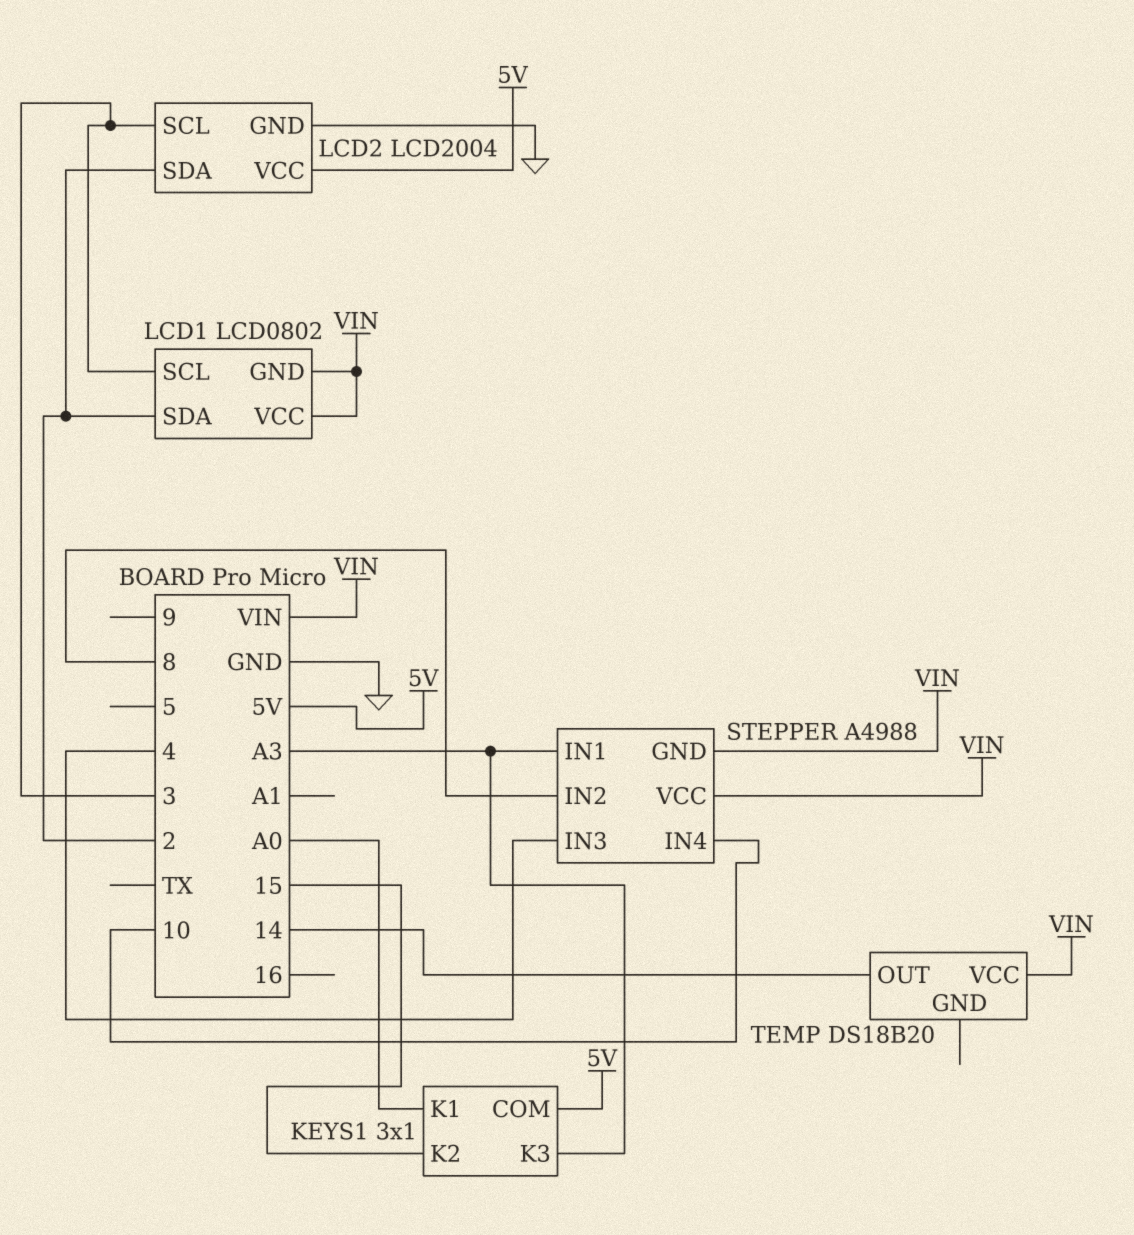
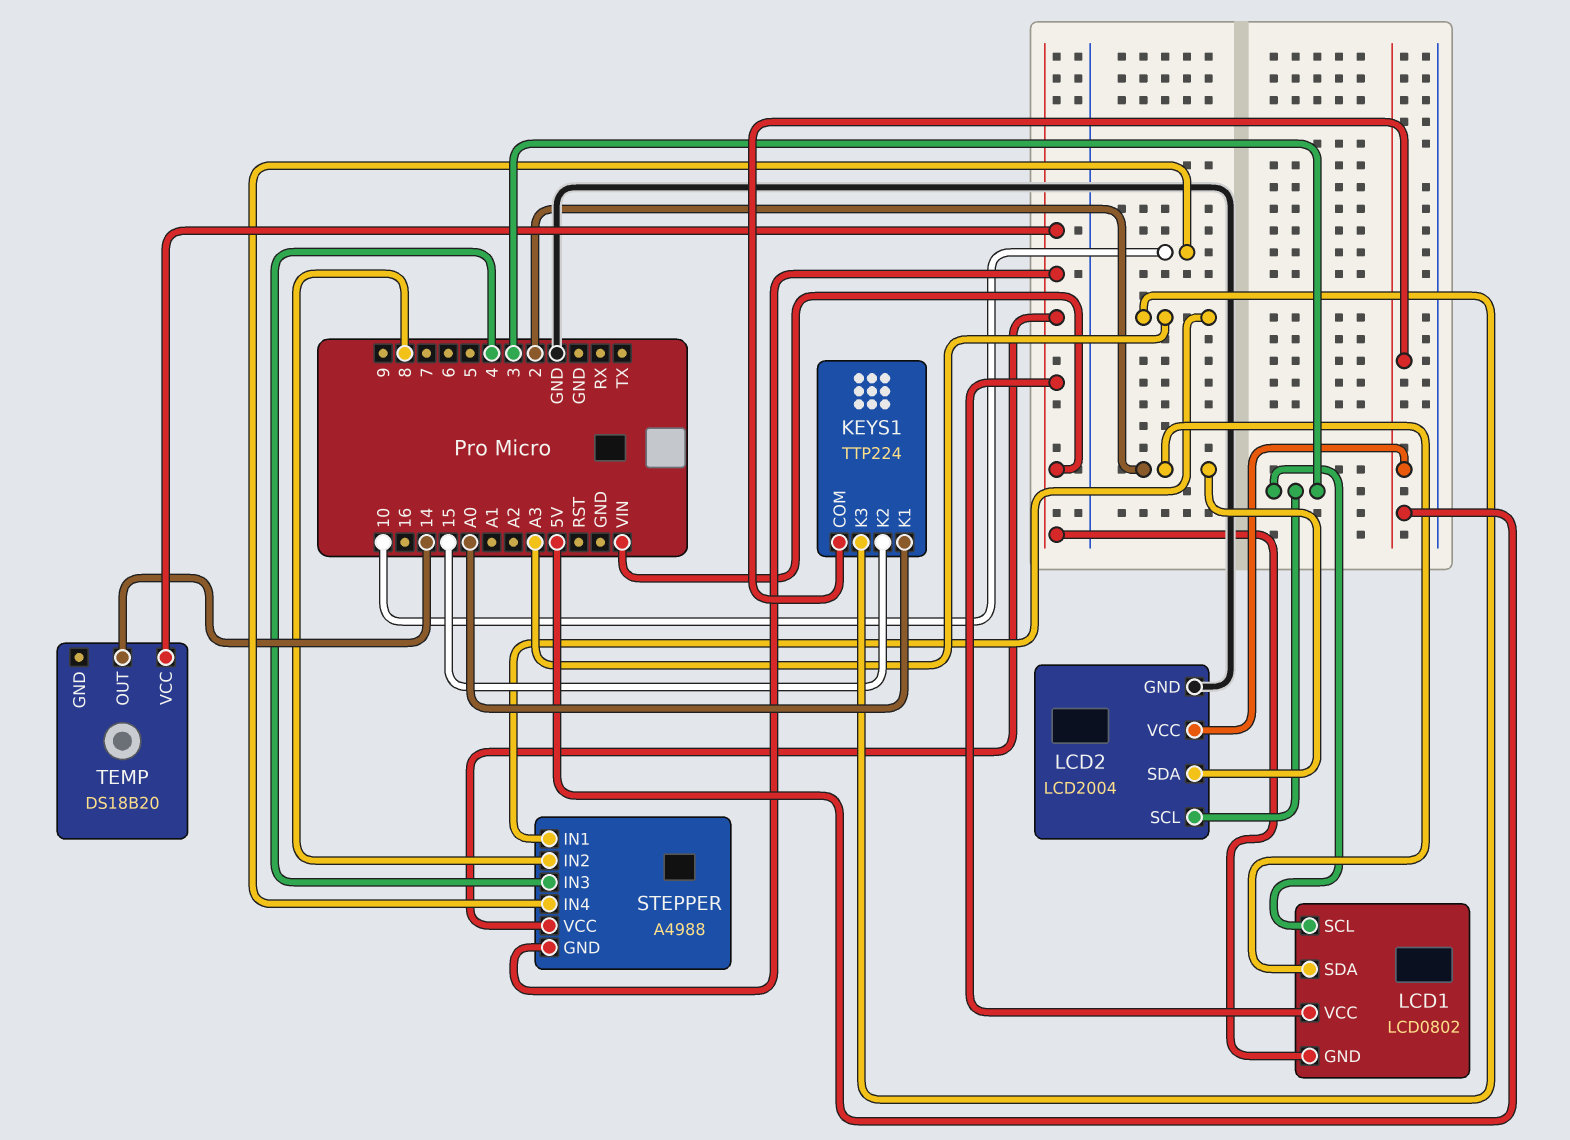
KEYS1: 3x1 -> TTP224

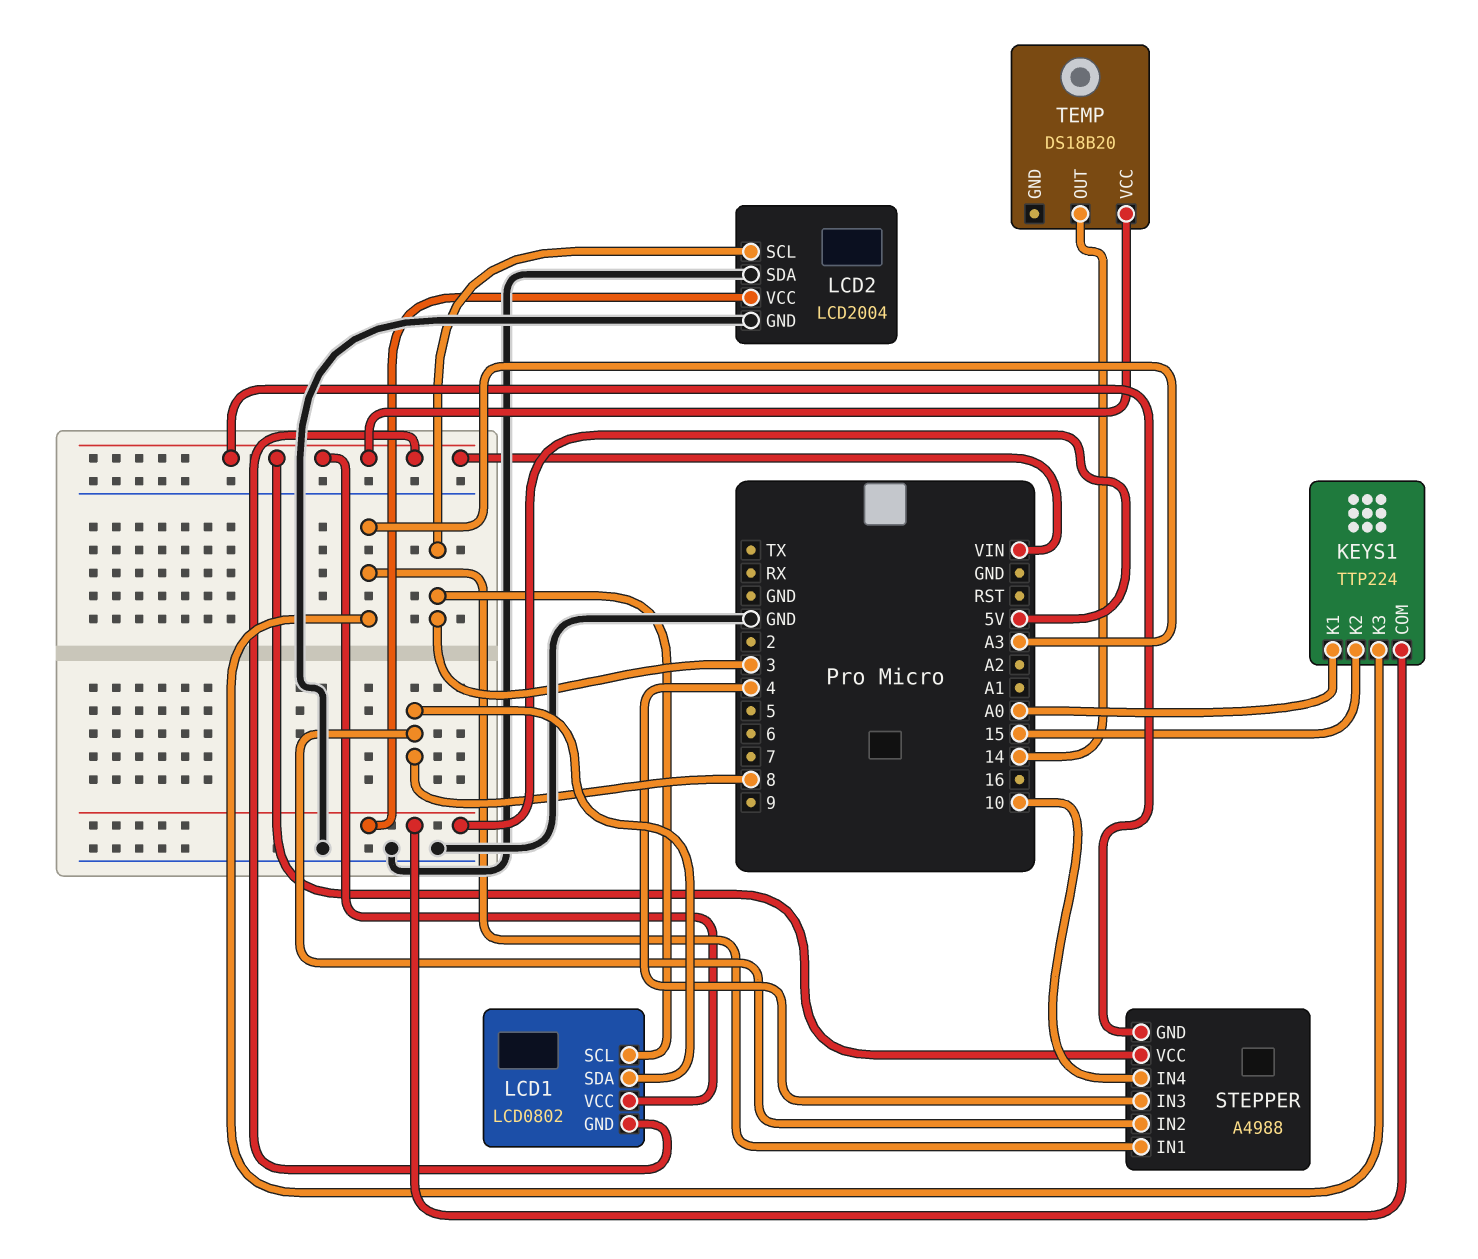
LCD1 pin SDA: 2 -> 8
LCD2 pin SDA: 2 -> GND

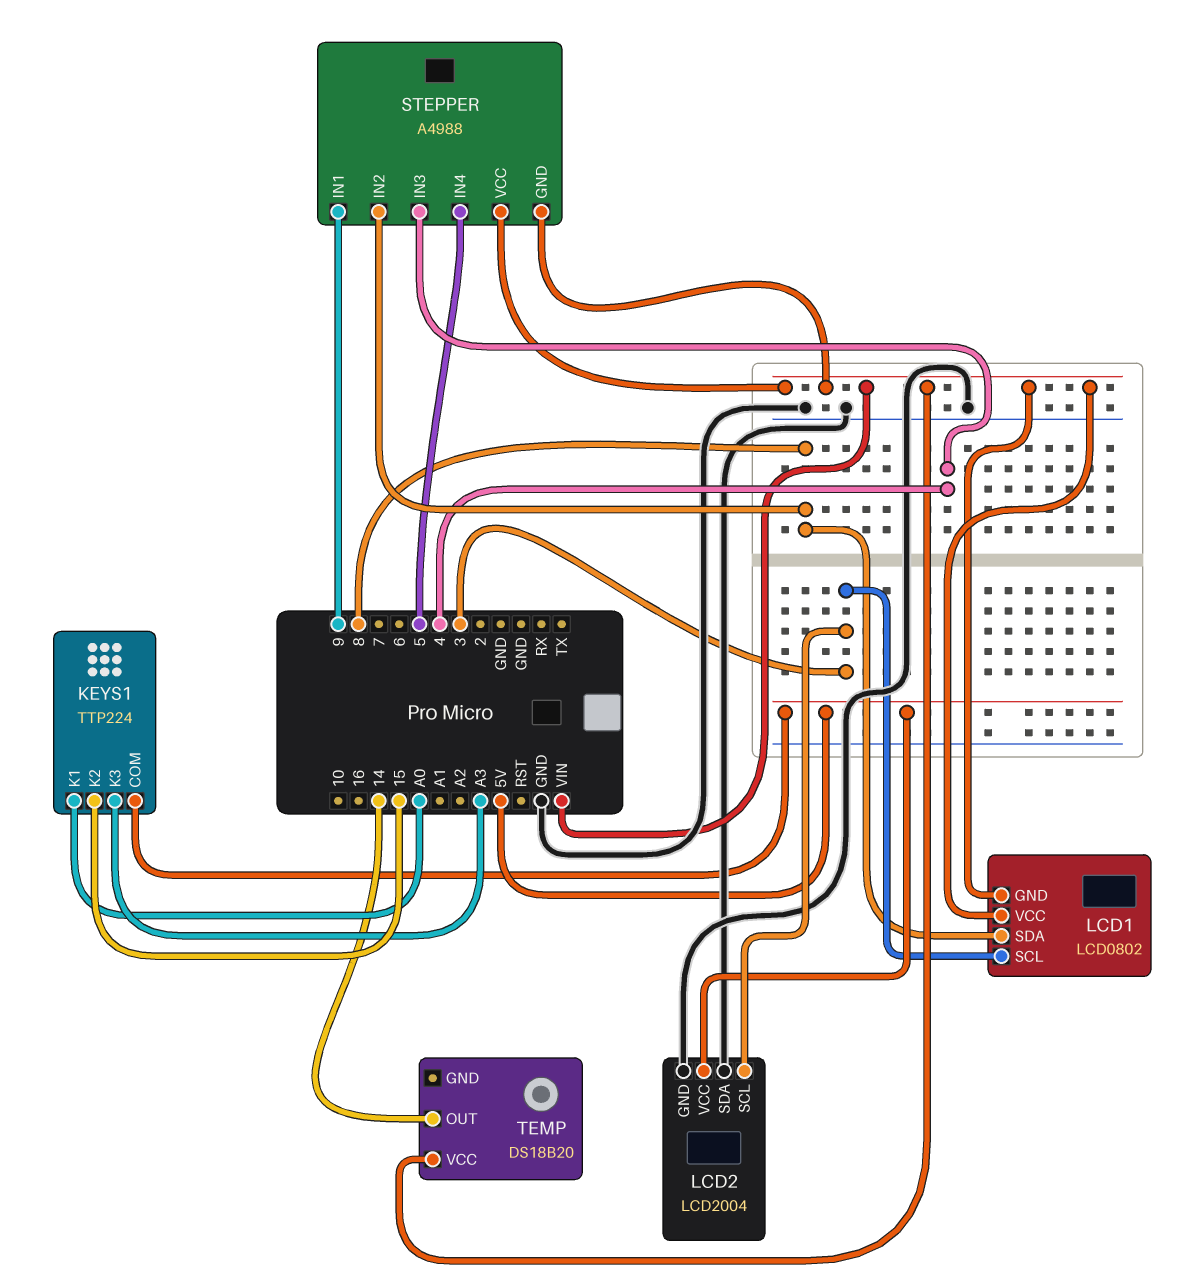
STEPPER pin IN1: A3 -> 9
STEPPER pin IN4: 10 -> 5

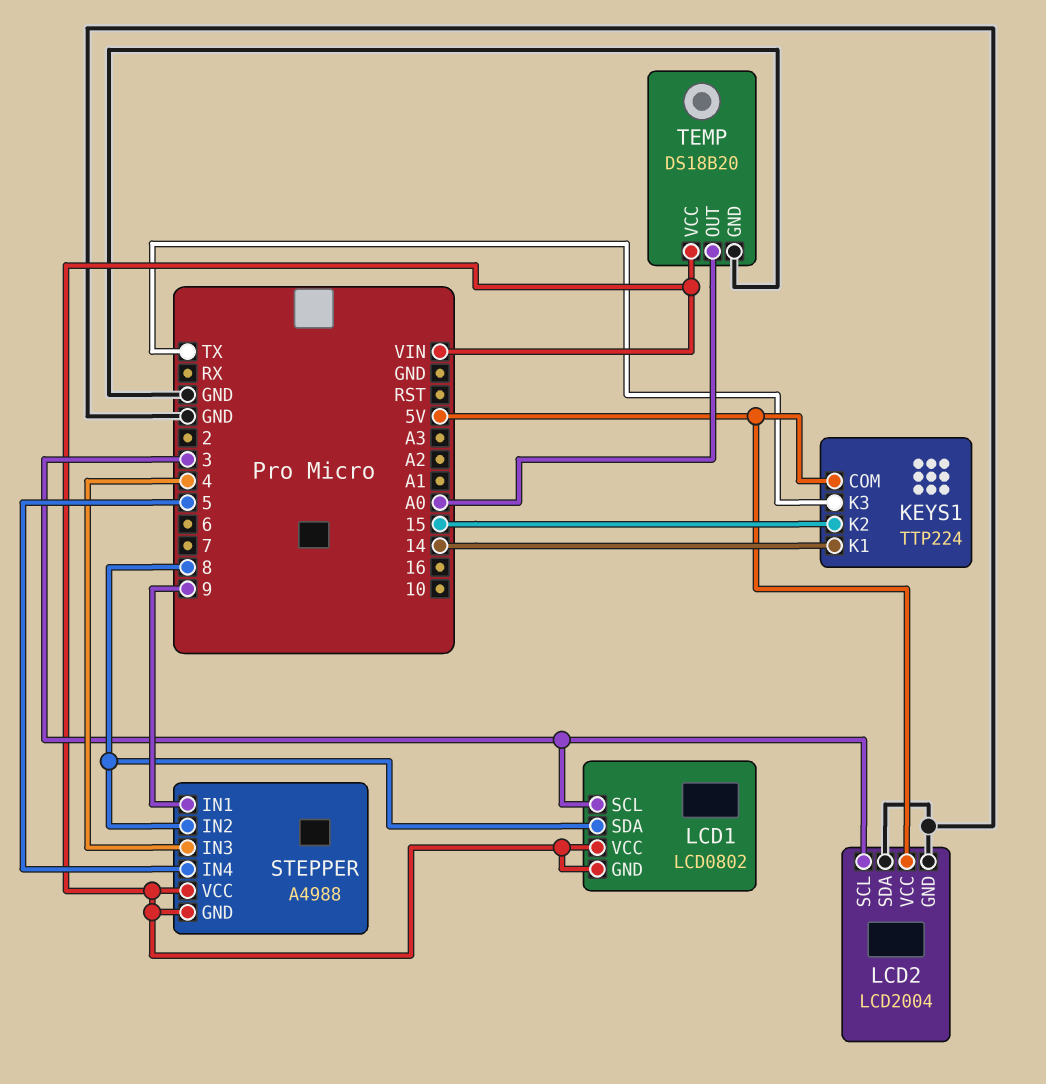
KEYS1 pin K1: A0 -> 14
KEYS1 pin K3: A3 -> TX
TEMP pin GND: none -> GND
TEMP pin OUT: 14 -> A0

